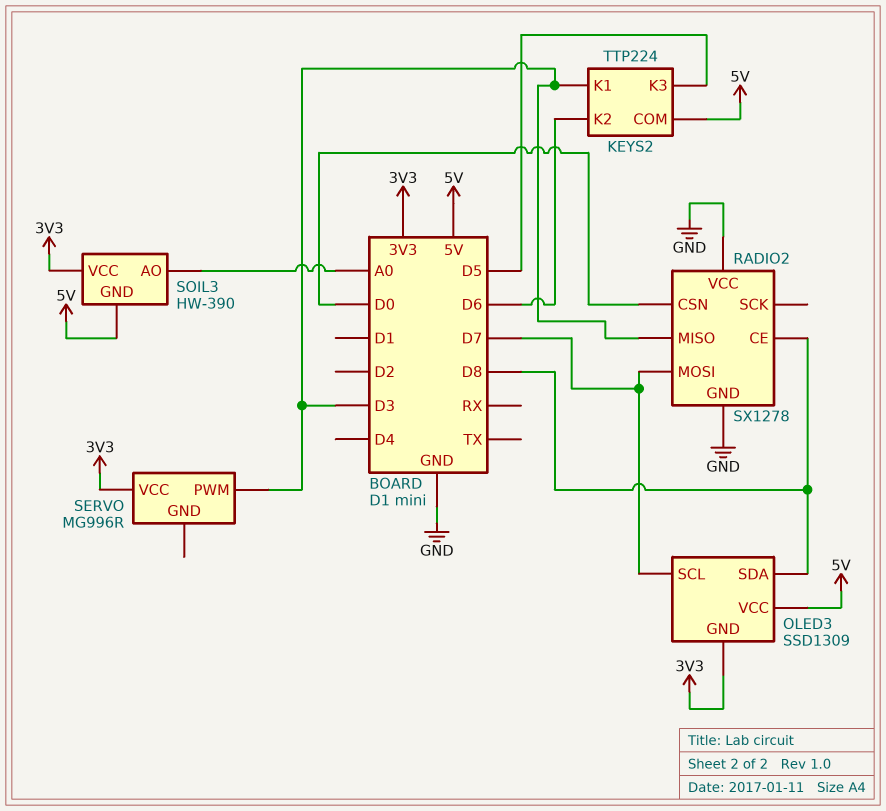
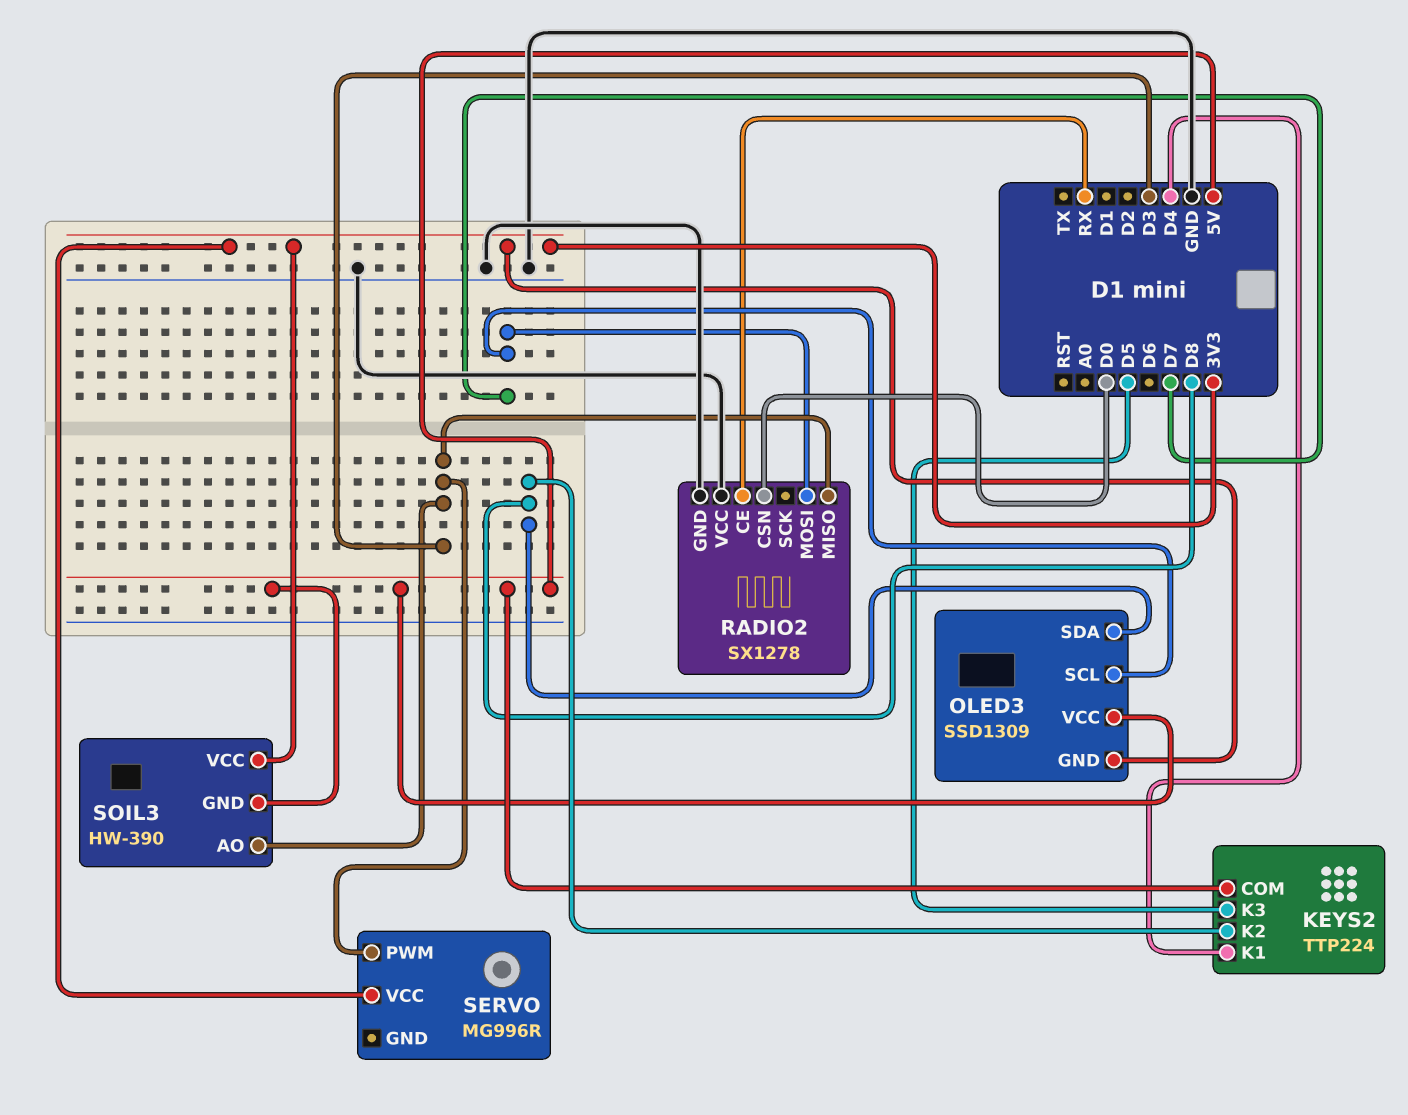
KEYS2 pin K1: D3 -> D4
KEYS2 pin K2: D6 -> D8
RADIO2 pin CE: D8 -> RX
SOIL3 pin AO: A0 -> D3

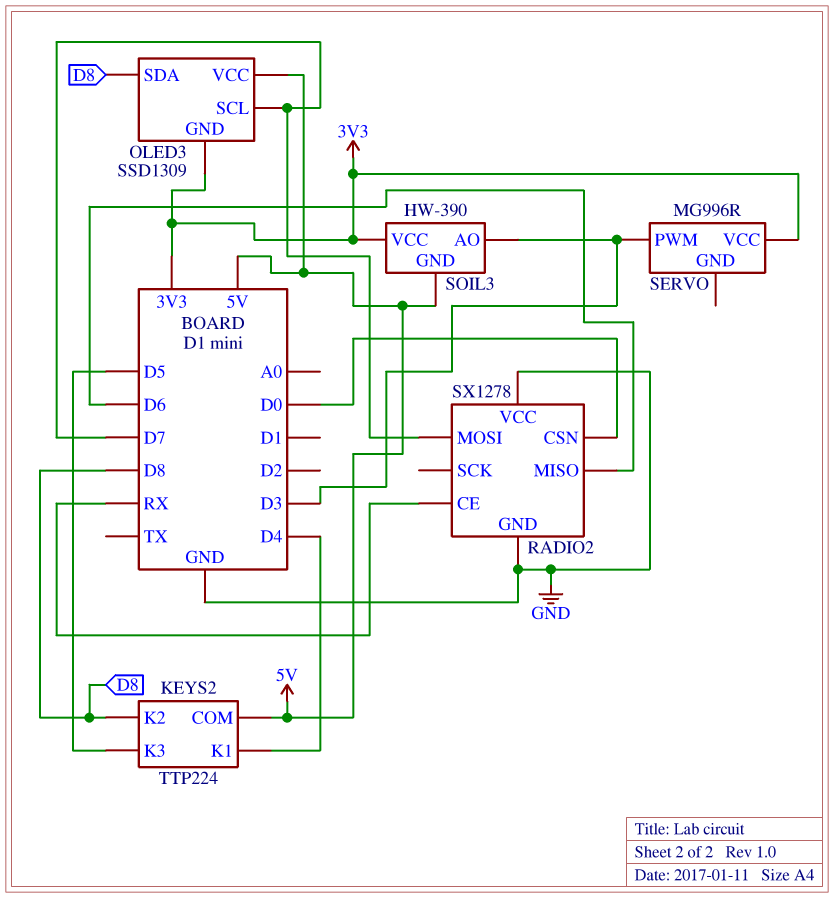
RADIO2 pin MISO: D3 -> D6

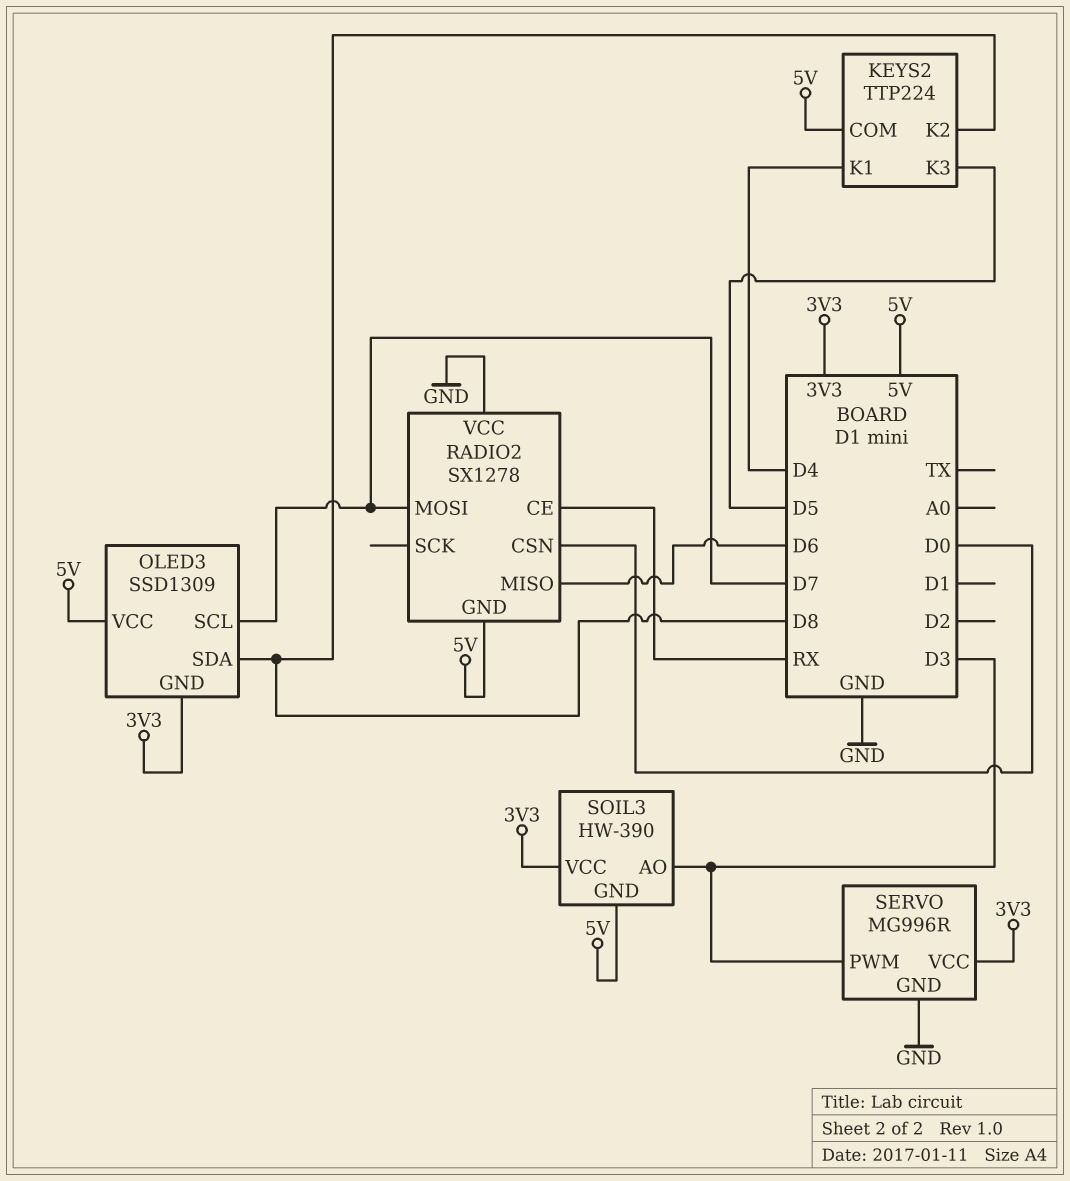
RADIO2 pin GND: GND -> 5V
SERVO pin GND: none -> GND

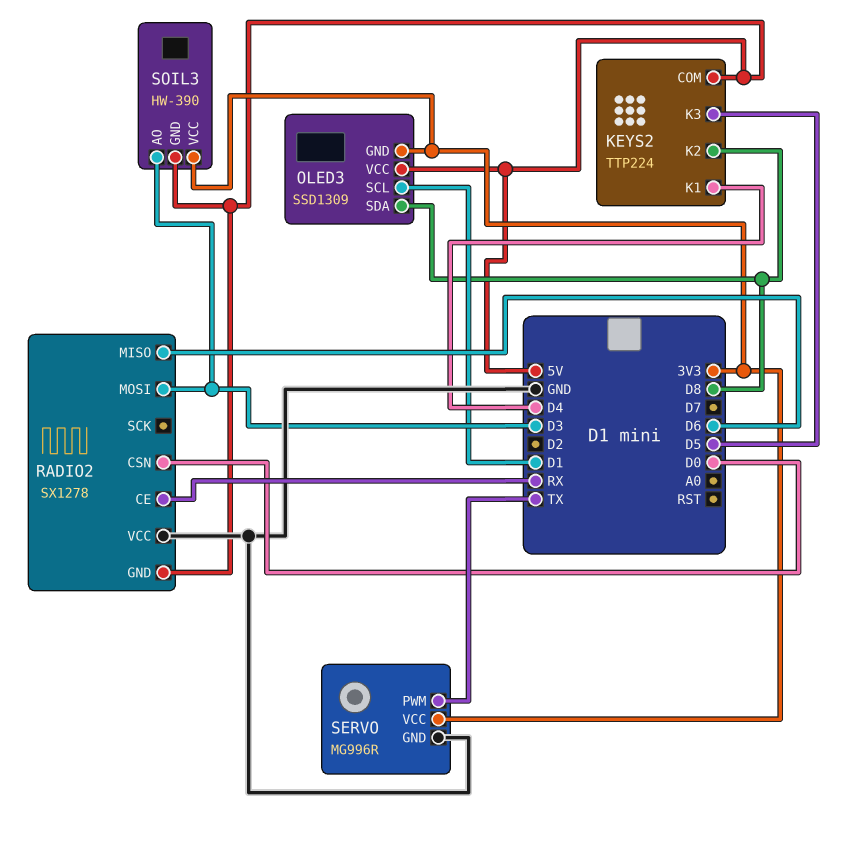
OLED3 pin SCL: D7 -> D1
RADIO2 pin MOSI: D7 -> D3
SERVO pin PWM: D3 -> TX

